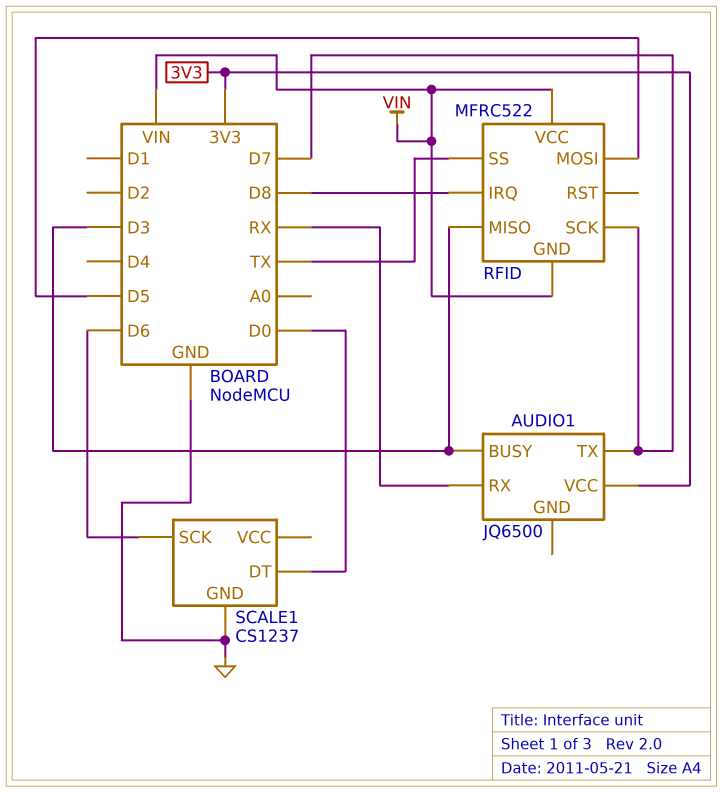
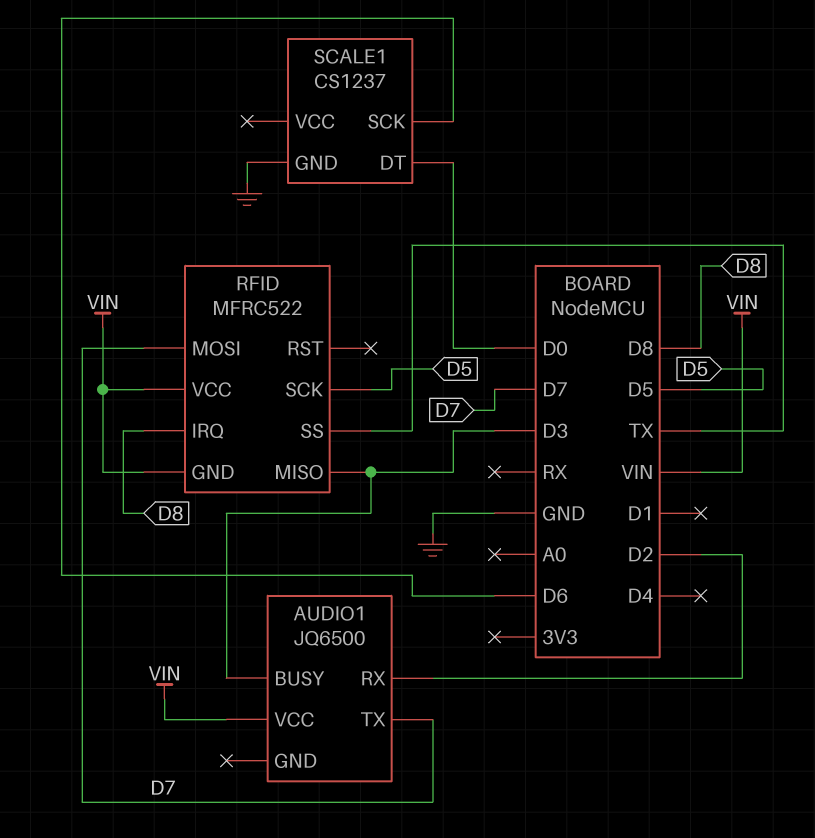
AUDIO1 pin RX: RX -> D2
AUDIO1 pin VCC: 3V3 -> VIN
RFID pin MOSI: D5 -> D7
RFID pin SCK: D7 -> D5

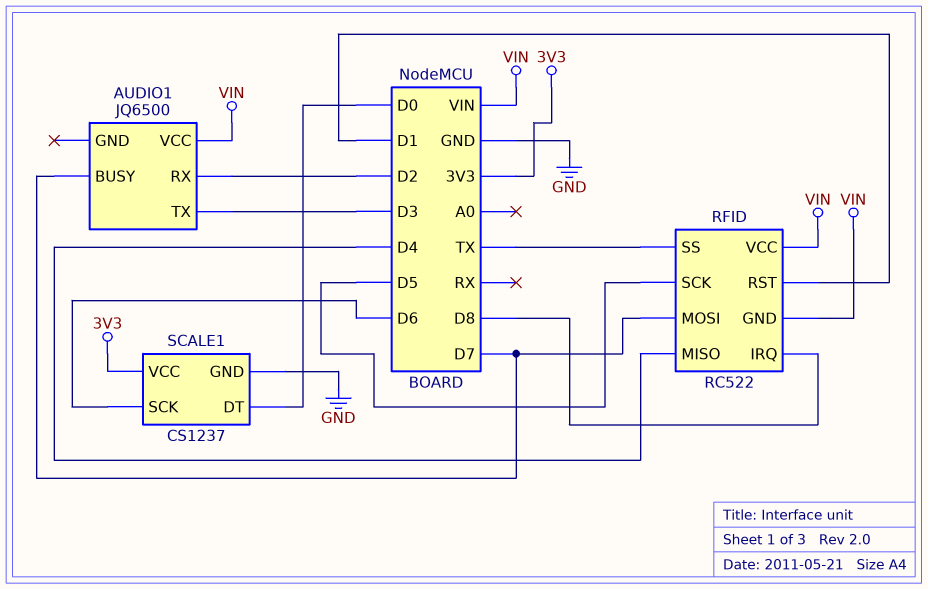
AUDIO1 pin BUSY: D3 -> D7
AUDIO1 pin TX: D7 -> D3
RFID: MFRC522 -> RC522
RFID pin MISO: D3 -> D4
RFID pin RST: none -> D1
SCALE1 pin VCC: none -> 3V3

